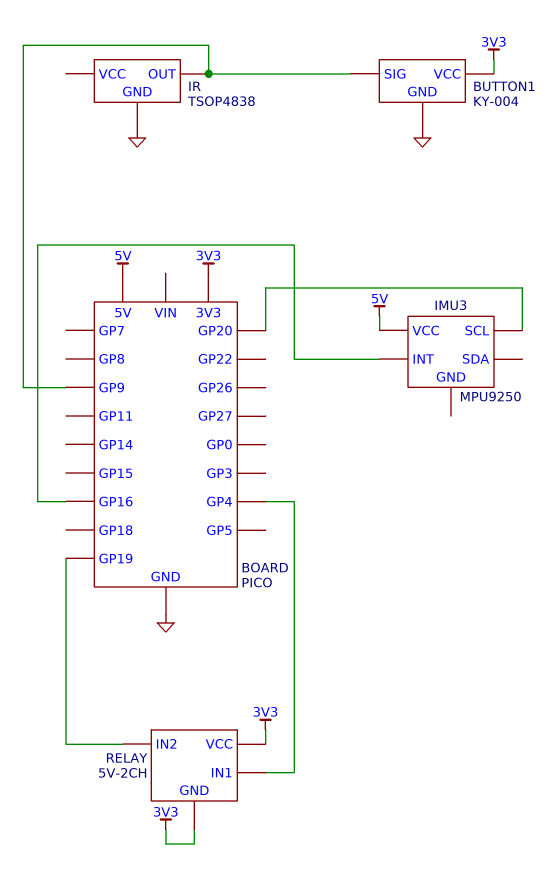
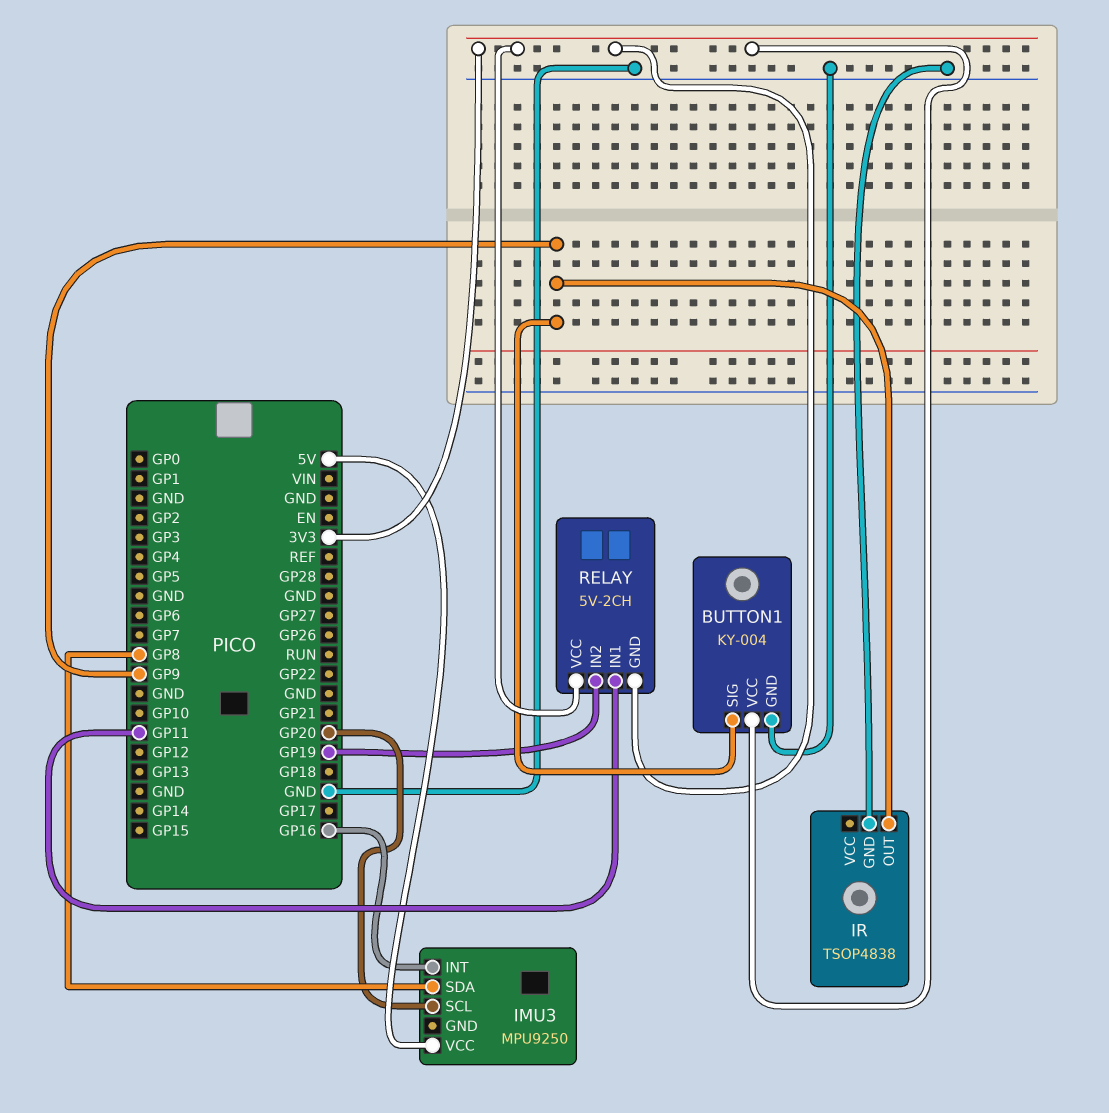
IMU3 pin SDA: none -> GP8
RELAY pin IN1: GP4 -> GP11

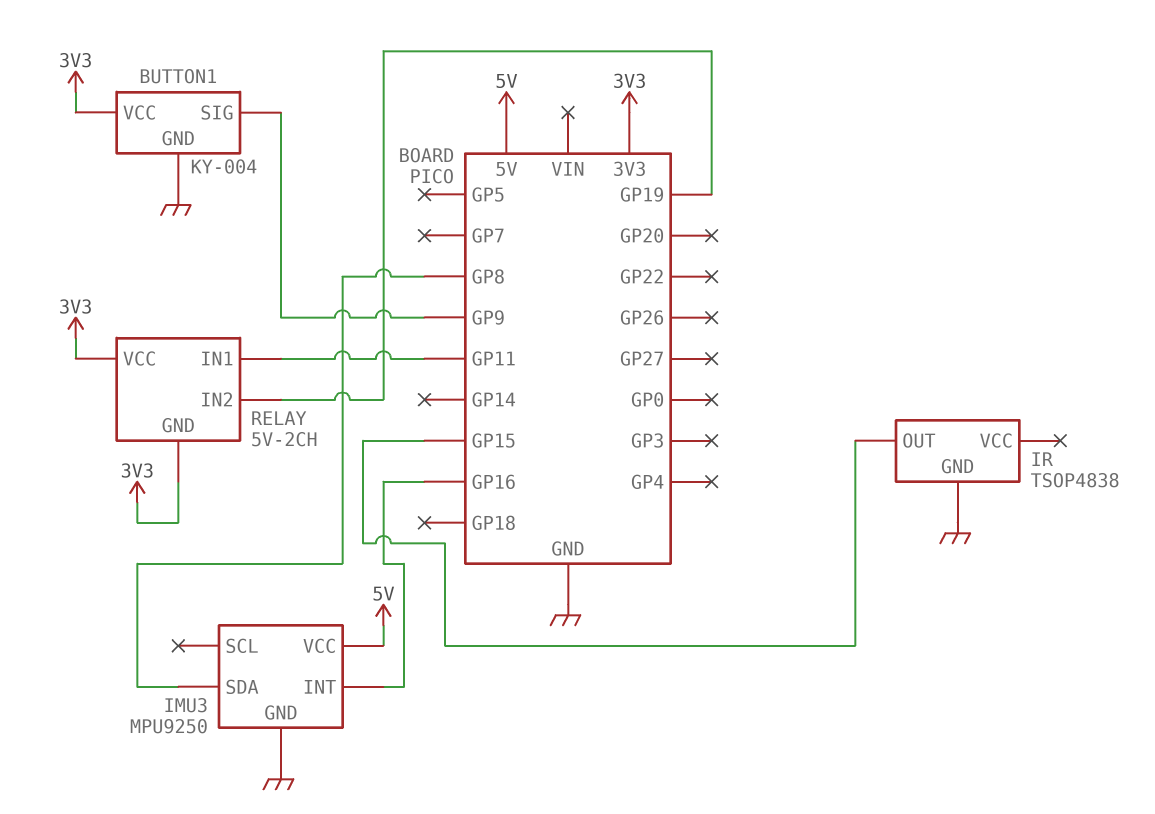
IMU3 pin GND: none -> GND
IMU3 pin SCL: GP20 -> none
IR pin OUT: GP9 -> GP15

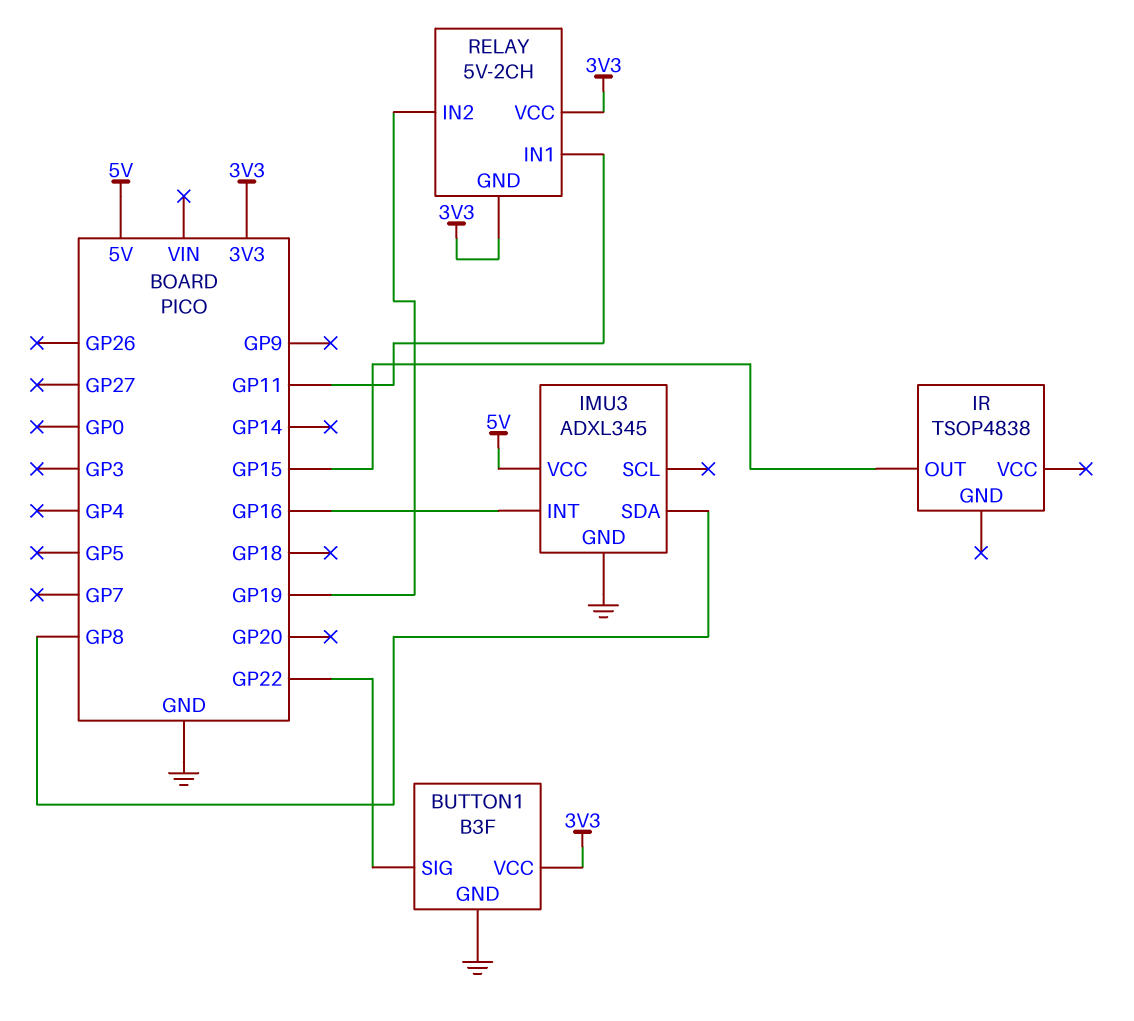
BUTTON1: KY-004 -> B3F
BUTTON1 pin SIG: GP9 -> GP22
IMU3: MPU9250 -> ADXL345
IR pin GND: GND -> none

